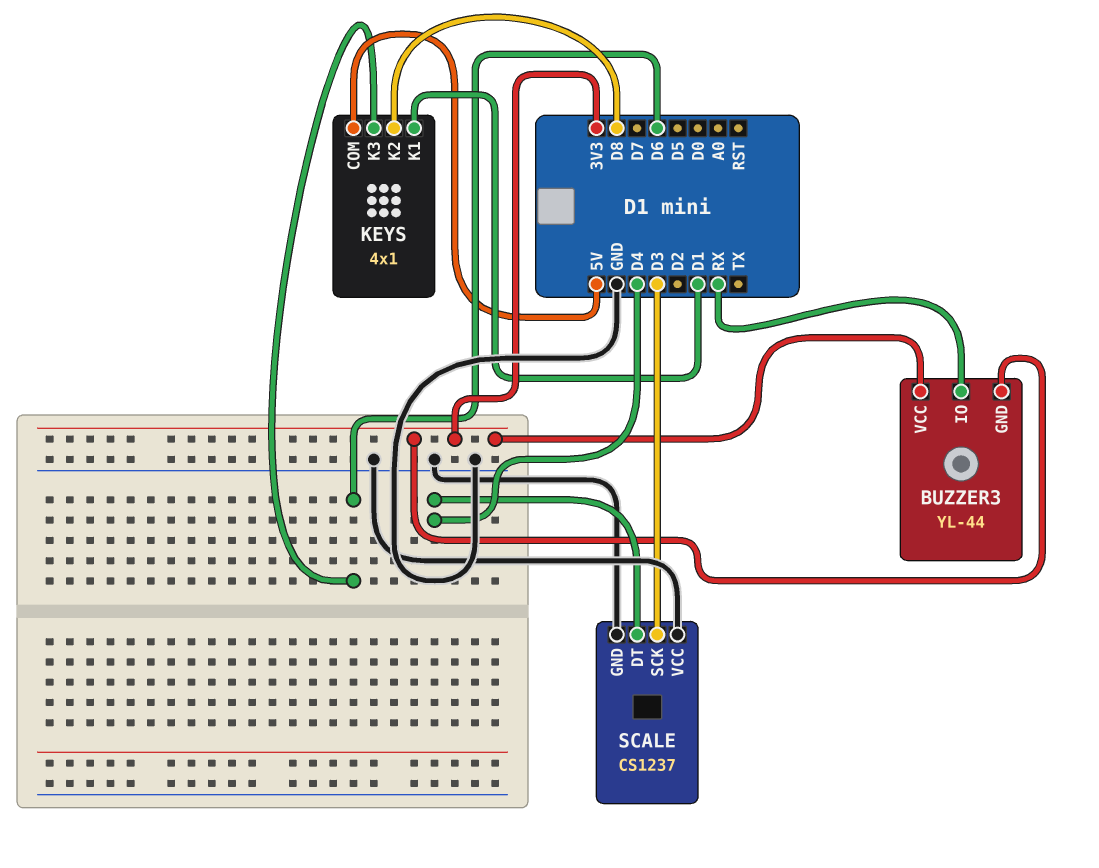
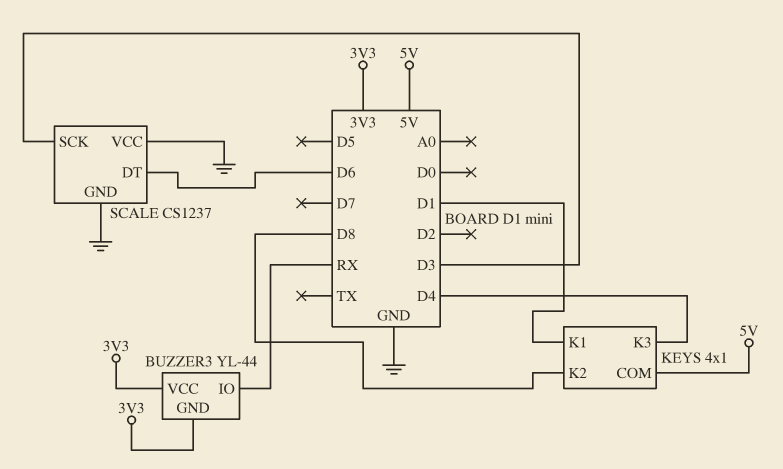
KEYS pin K3: D6 -> D4
SCALE pin DT: D4 -> D6

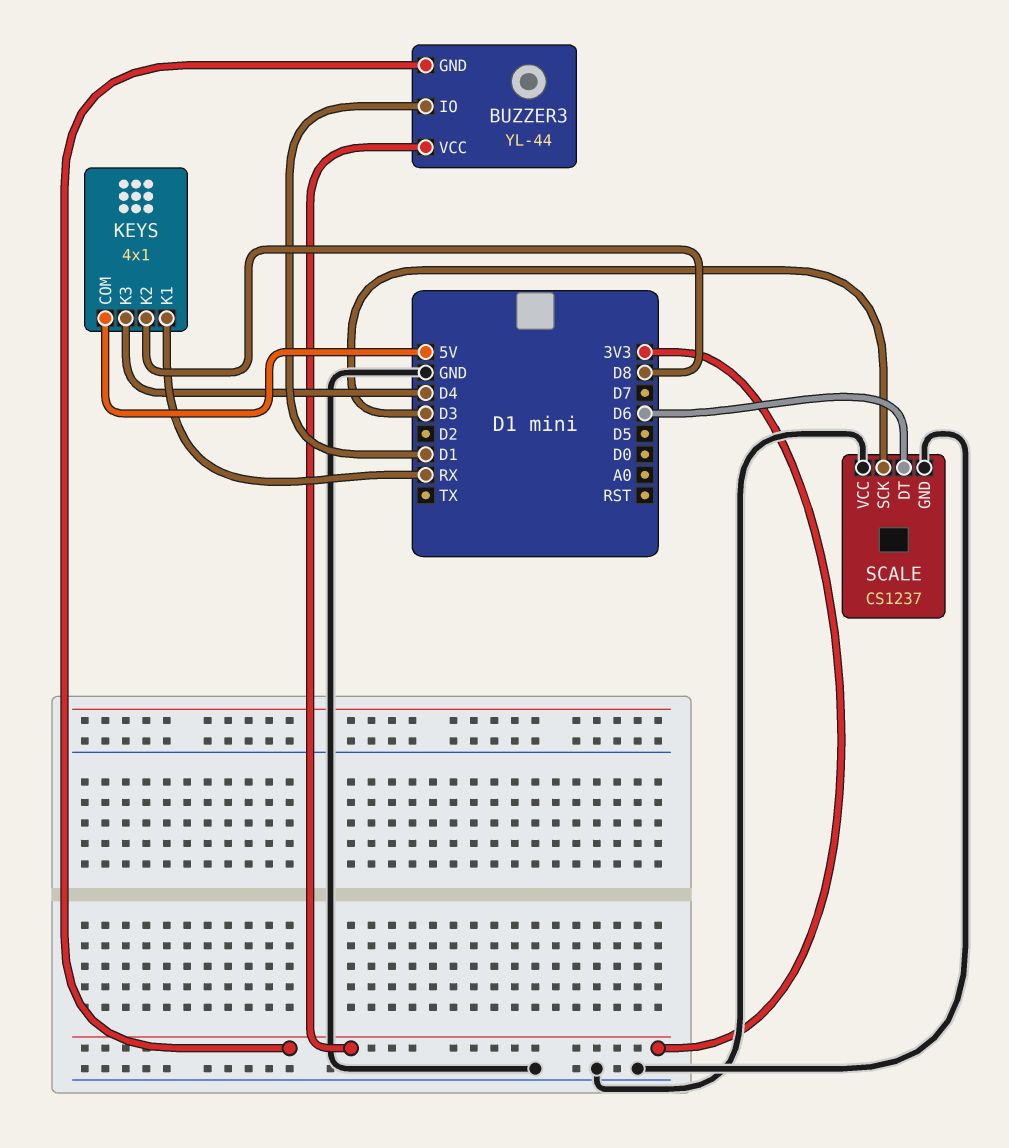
BUZZER3 pin IO: RX -> D1
KEYS pin K1: D1 -> RX

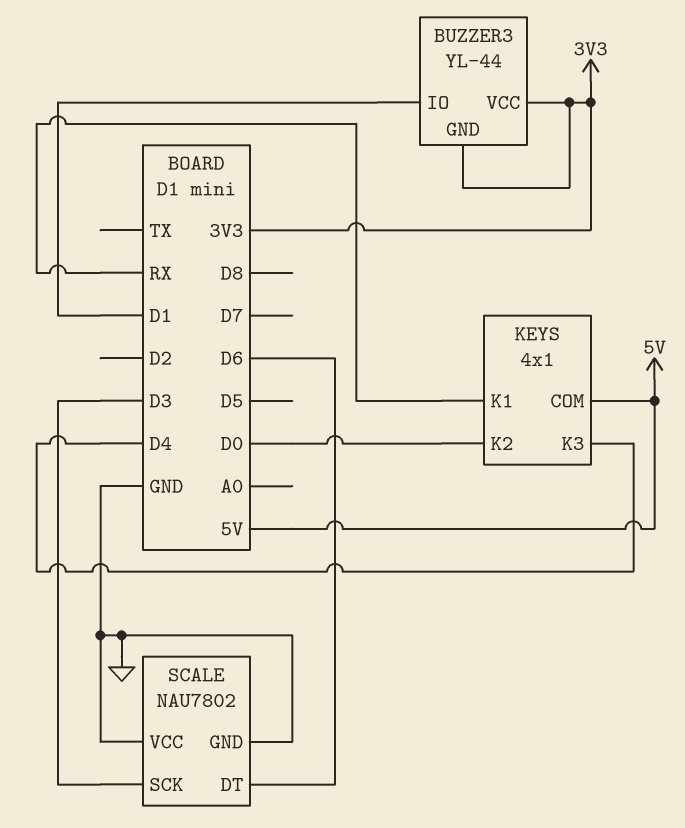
KEYS pin K2: D8 -> D0
SCALE: CS1237 -> NAU7802

